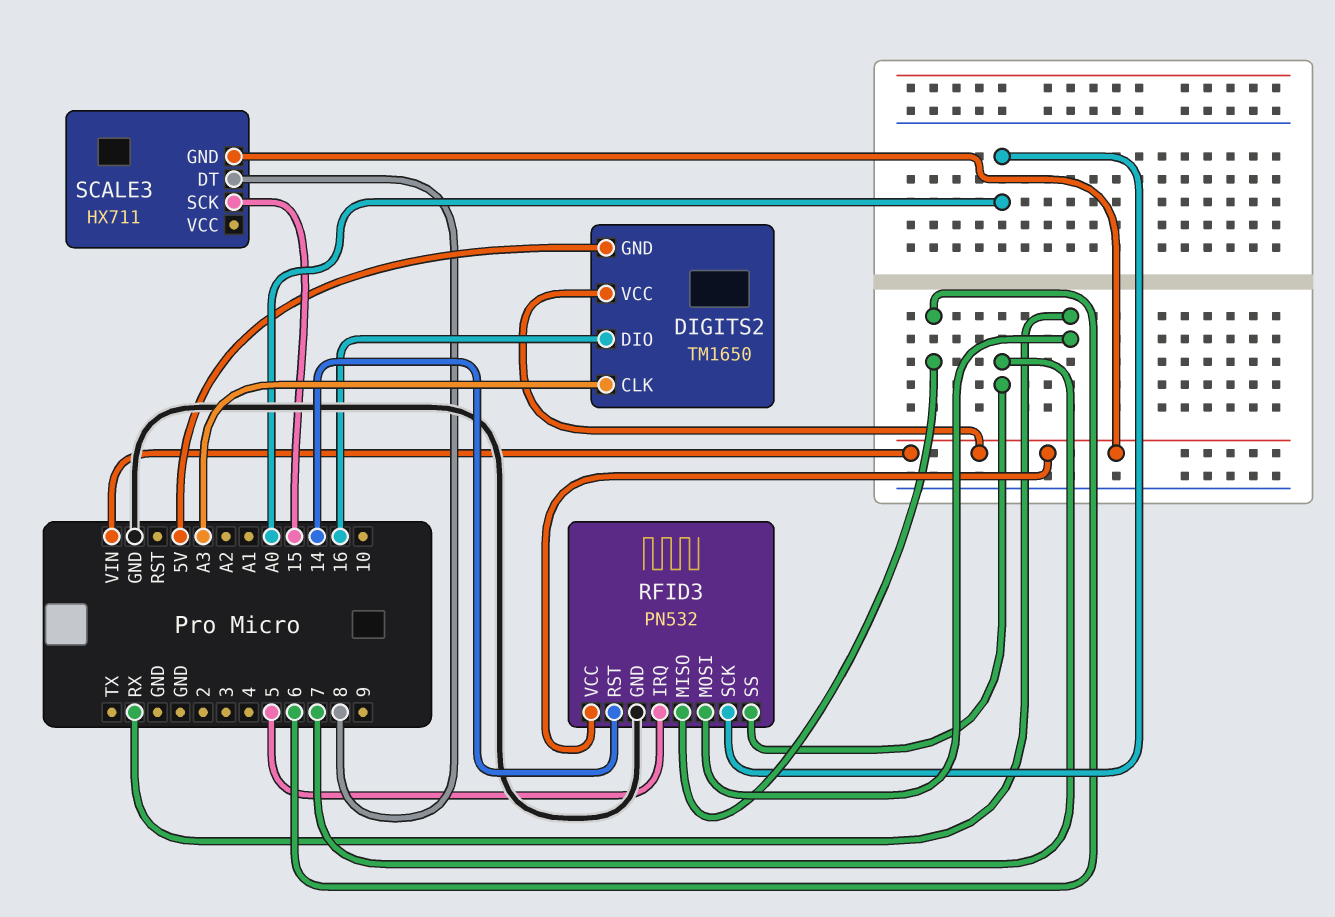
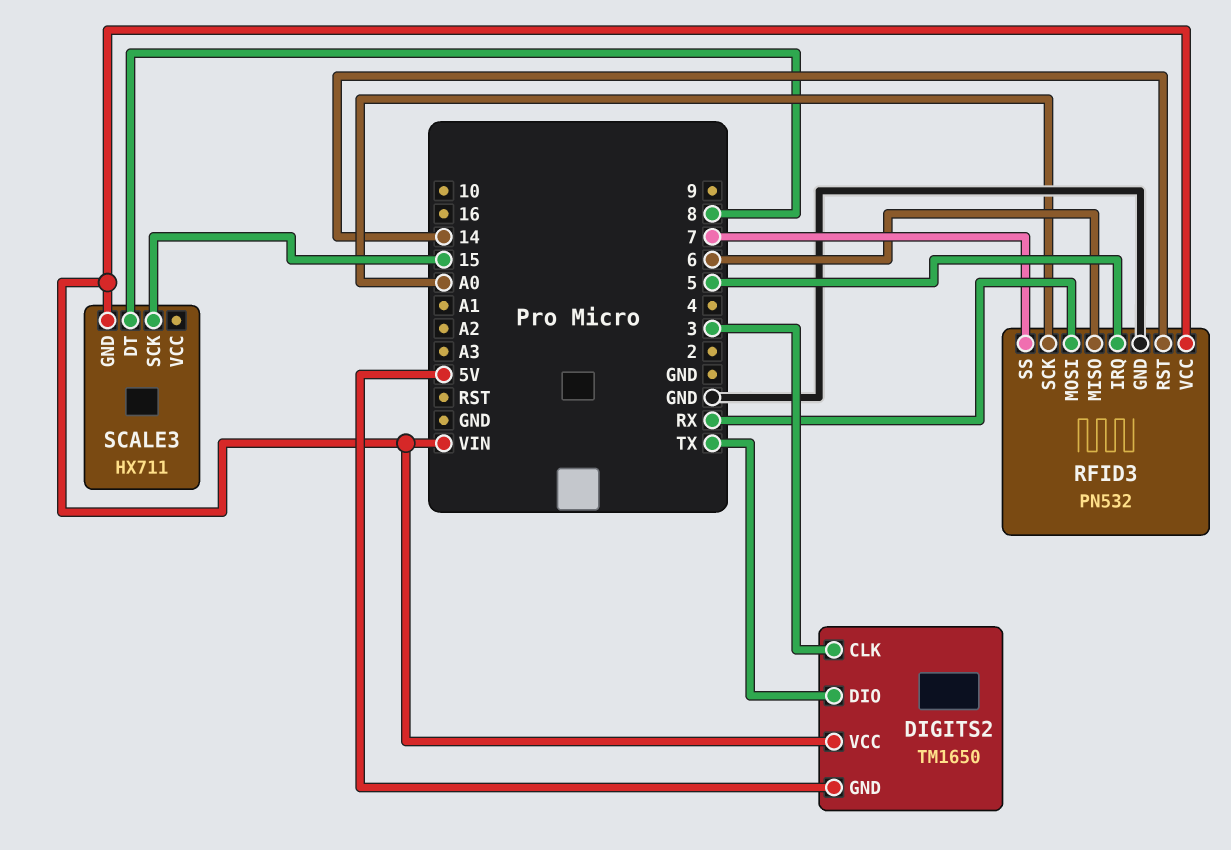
DIGITS2 pin CLK: A3 -> 3
DIGITS2 pin DIO: 16 -> TX

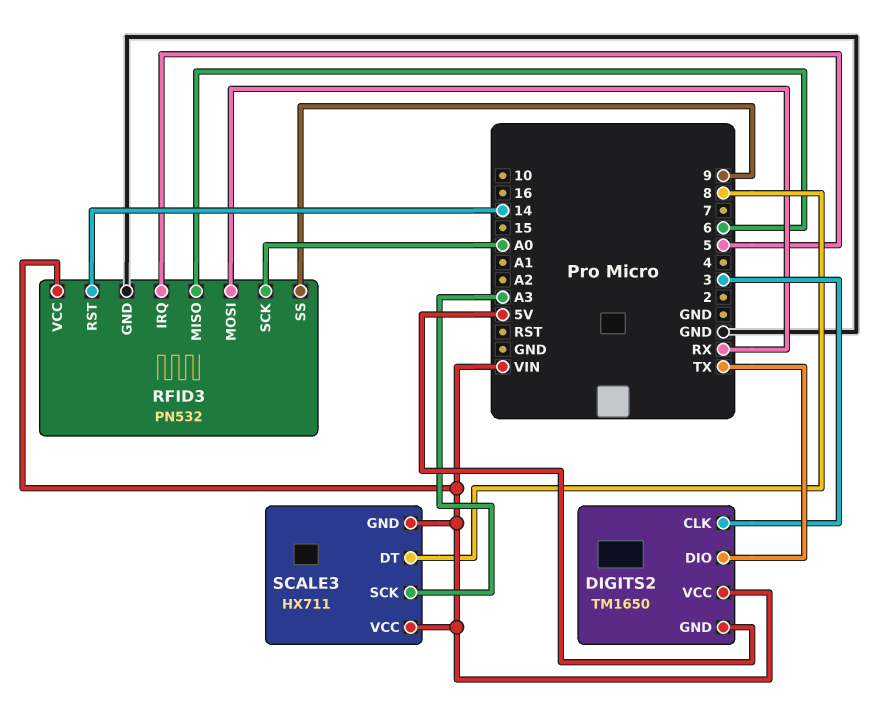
RFID3 pin SS: 7 -> 9
SCALE3 pin SCK: 15 -> A3
SCALE3 pin VCC: none -> VIN

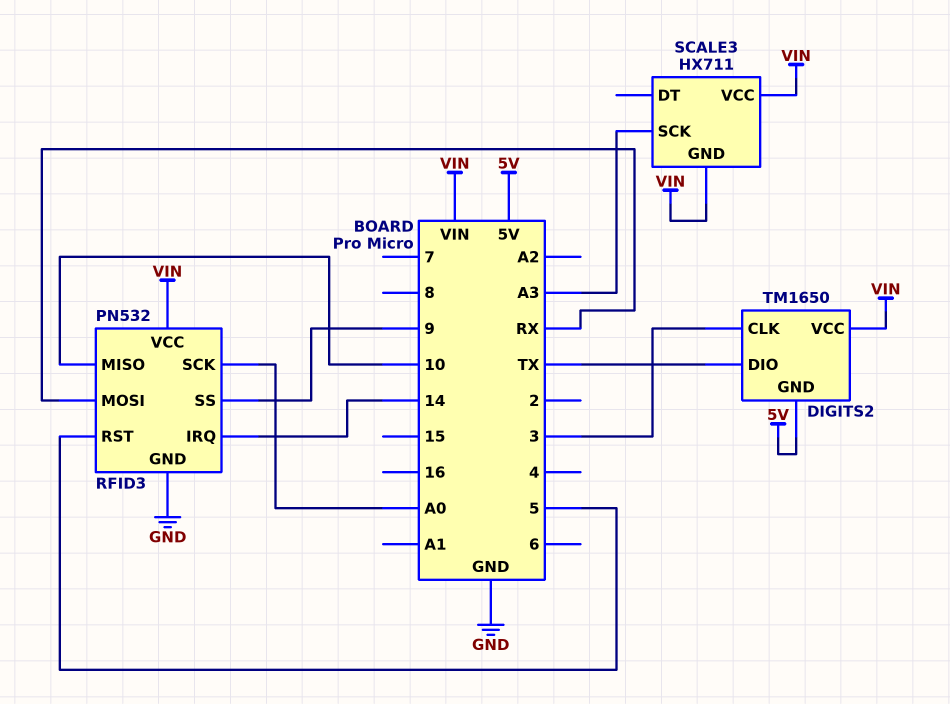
RFID3 pin IRQ: 5 -> 14
RFID3 pin MISO: 6 -> 10
RFID3 pin RST: 14 -> 5
SCALE3 pin DT: 8 -> none

